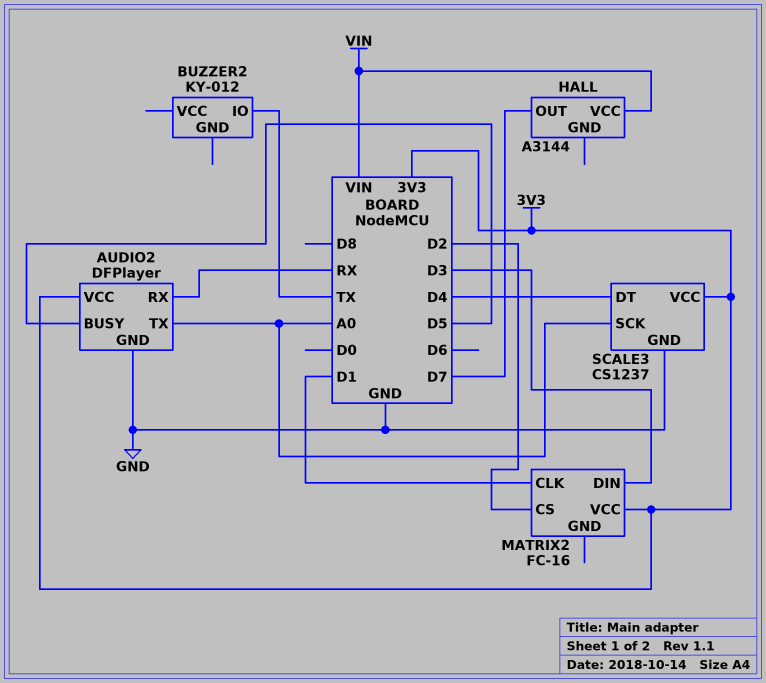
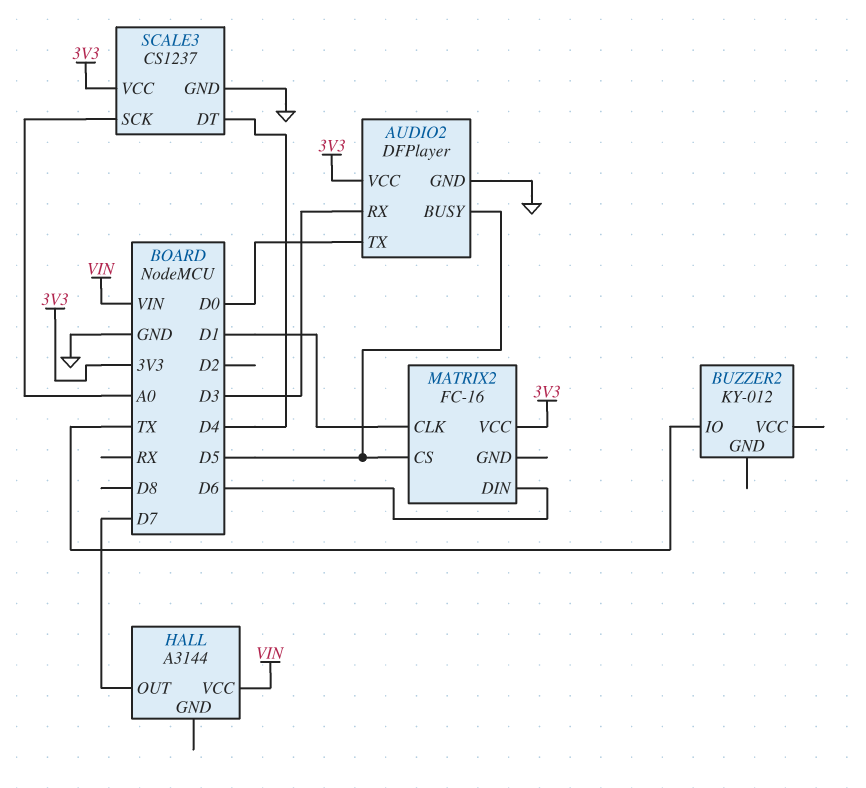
AUDIO2 pin RX: RX -> D3
AUDIO2 pin TX: A0 -> D0
MATRIX2 pin CS: D2 -> D5
MATRIX2 pin DIN: D3 -> D6

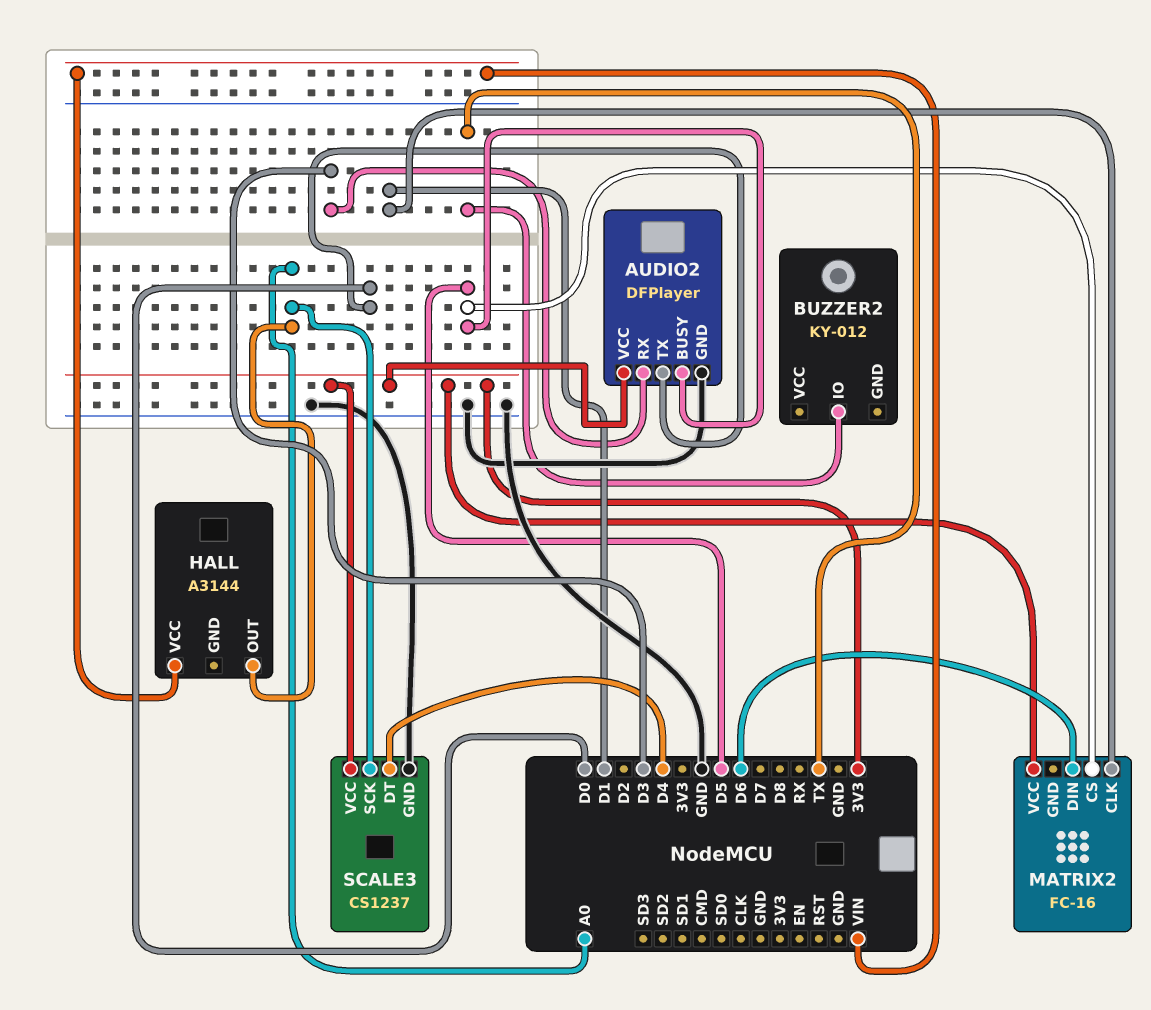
HALL pin OUT: D7 -> A0

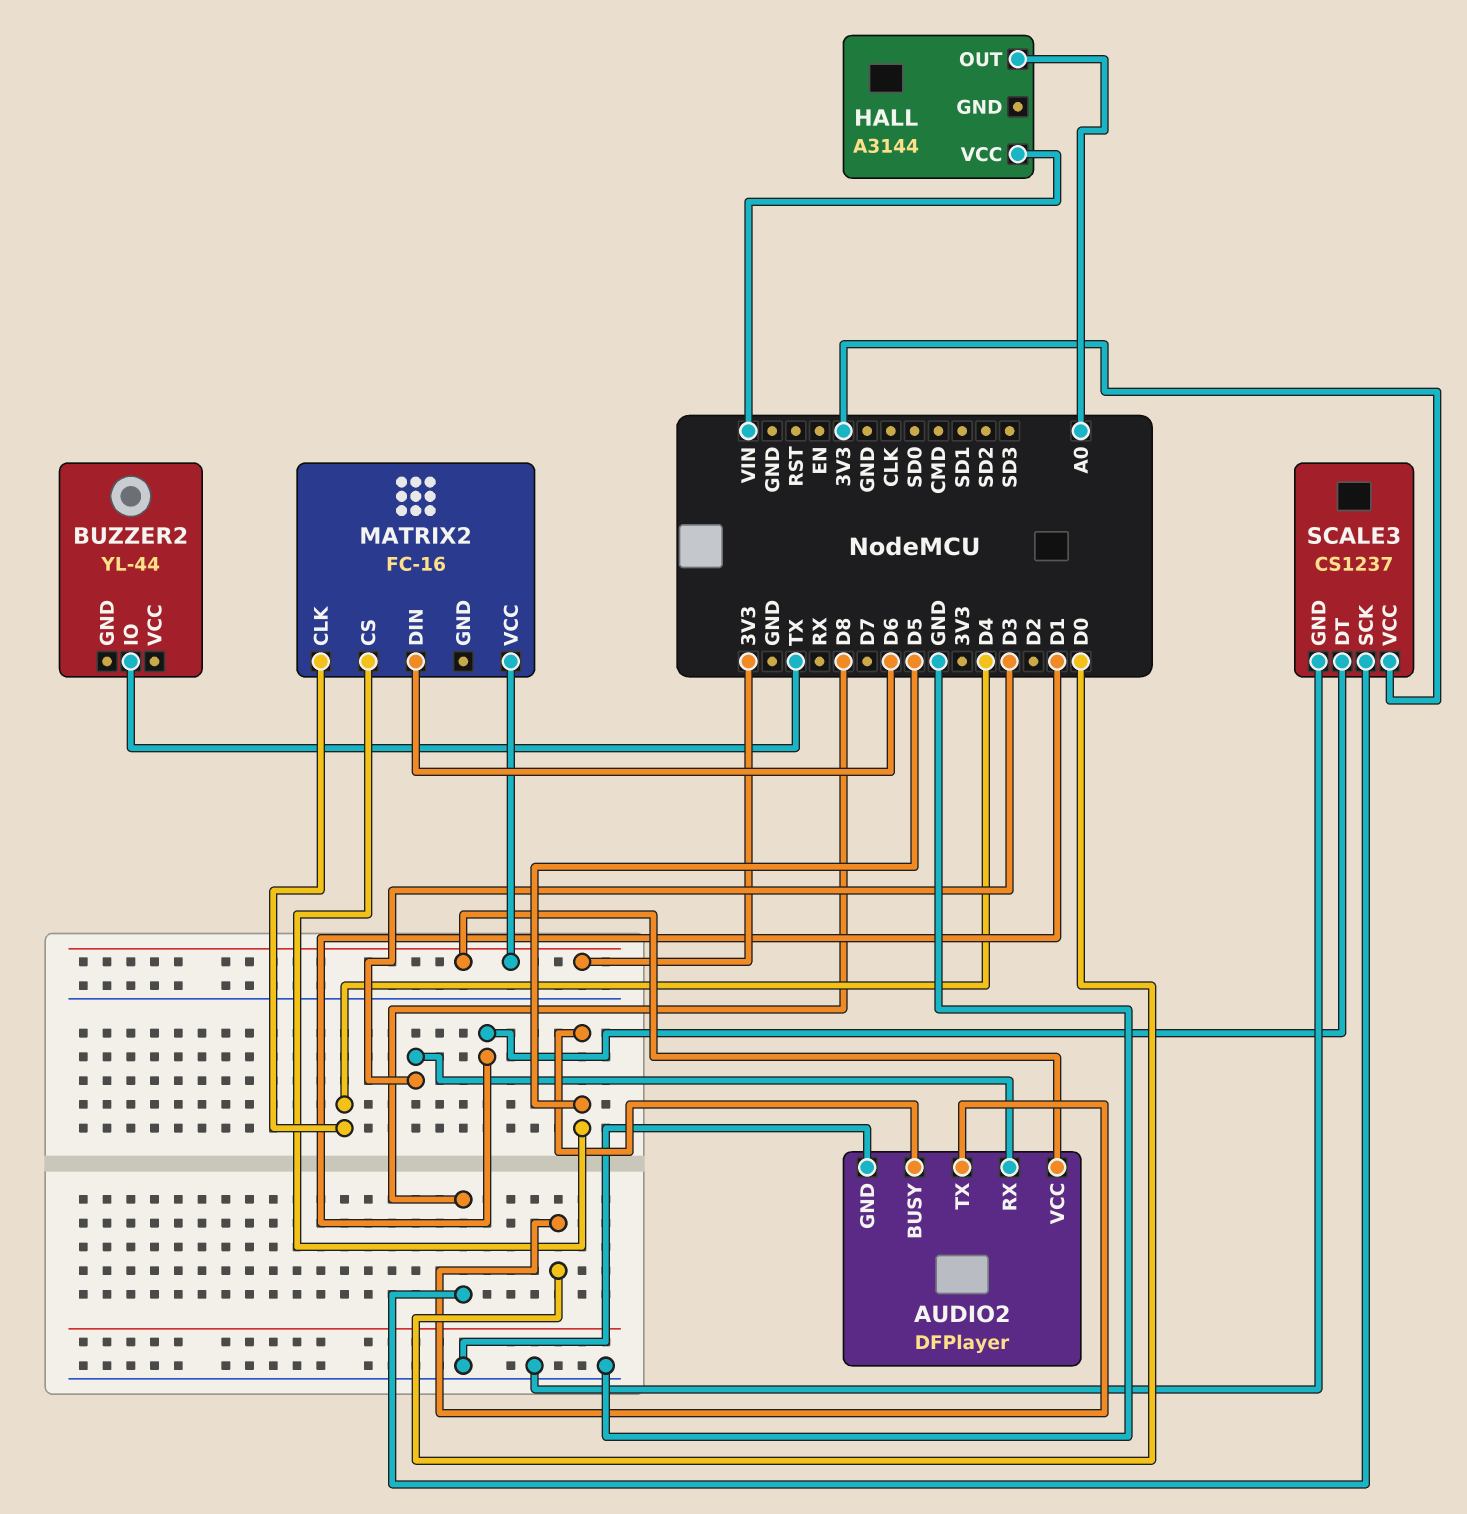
BUZZER2: KY-012 -> YL-44
MATRIX2 pin CLK: D1 -> D4
SCALE3 pin DT: D4 -> D1
SCALE3 pin SCK: A0 -> D8

